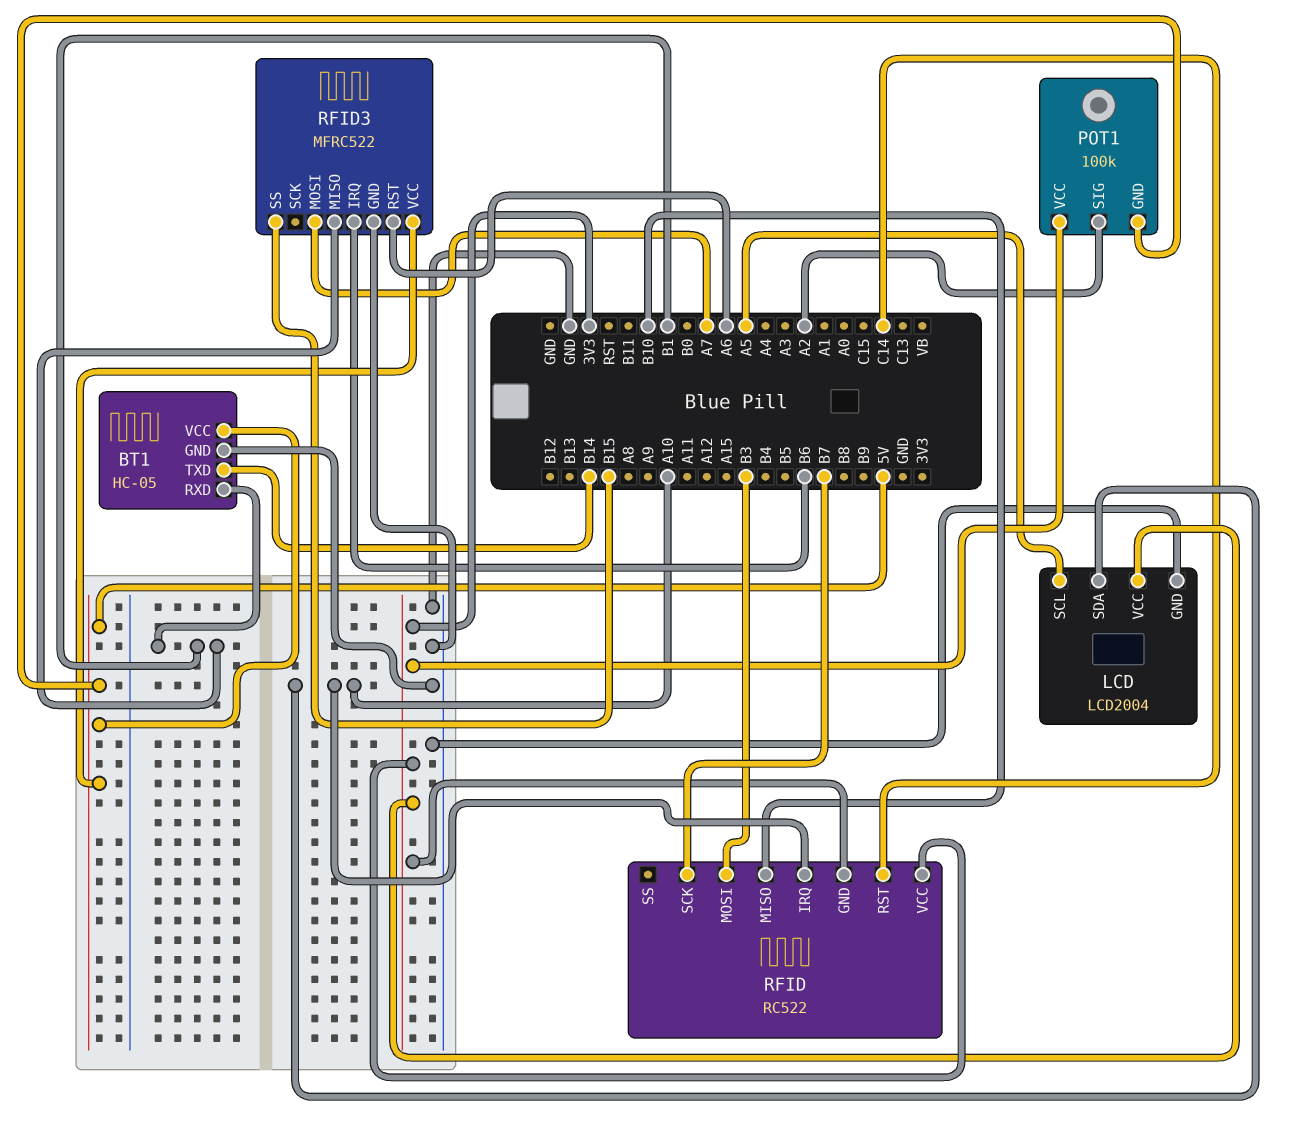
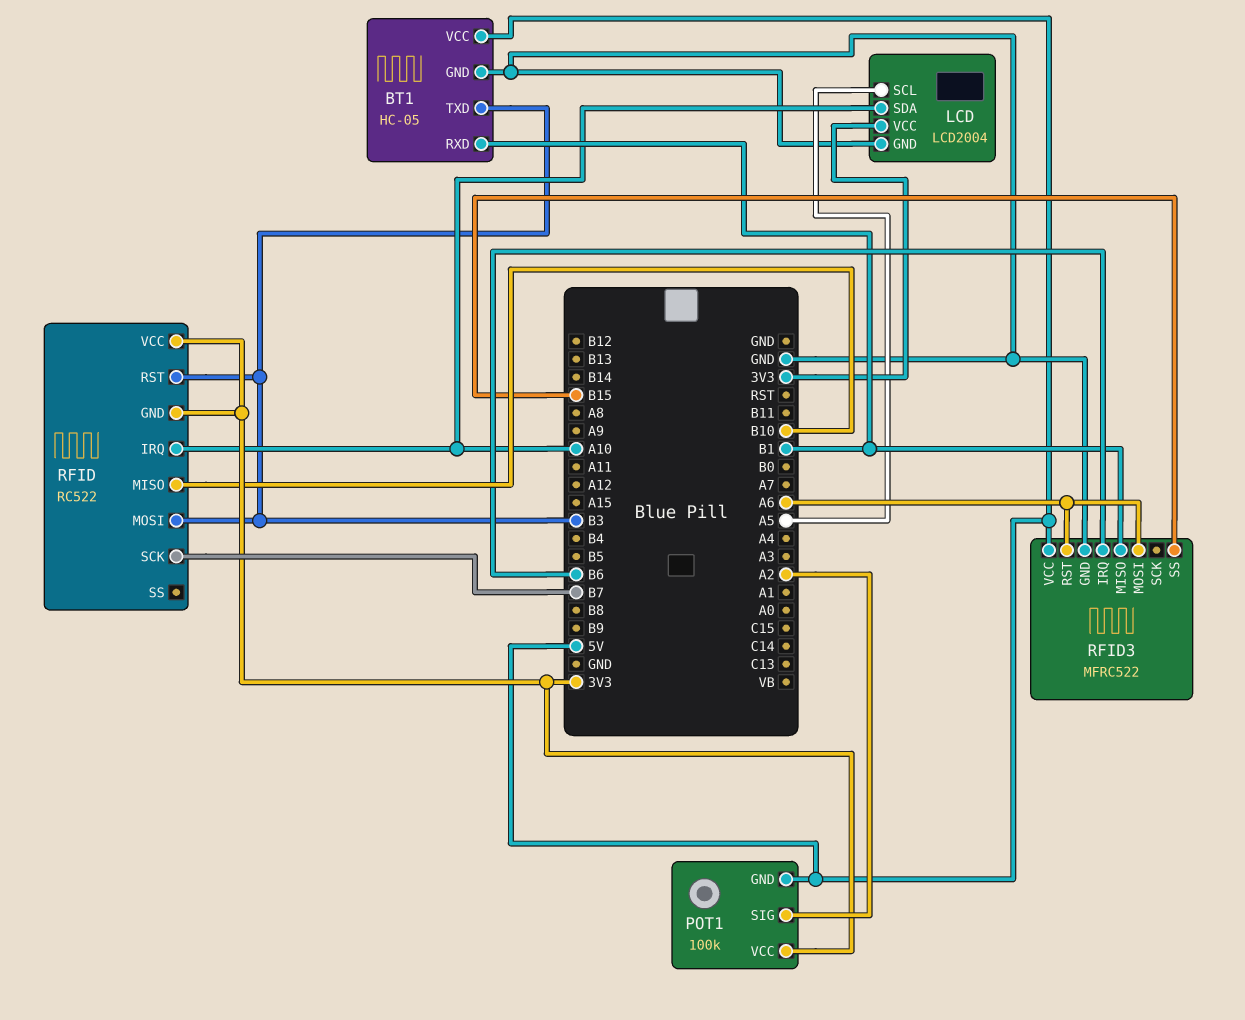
BT1 pin TXD: B14 -> B3
RFID pin RST: C14 -> B3
RFID3 pin MOSI: A7 -> A6

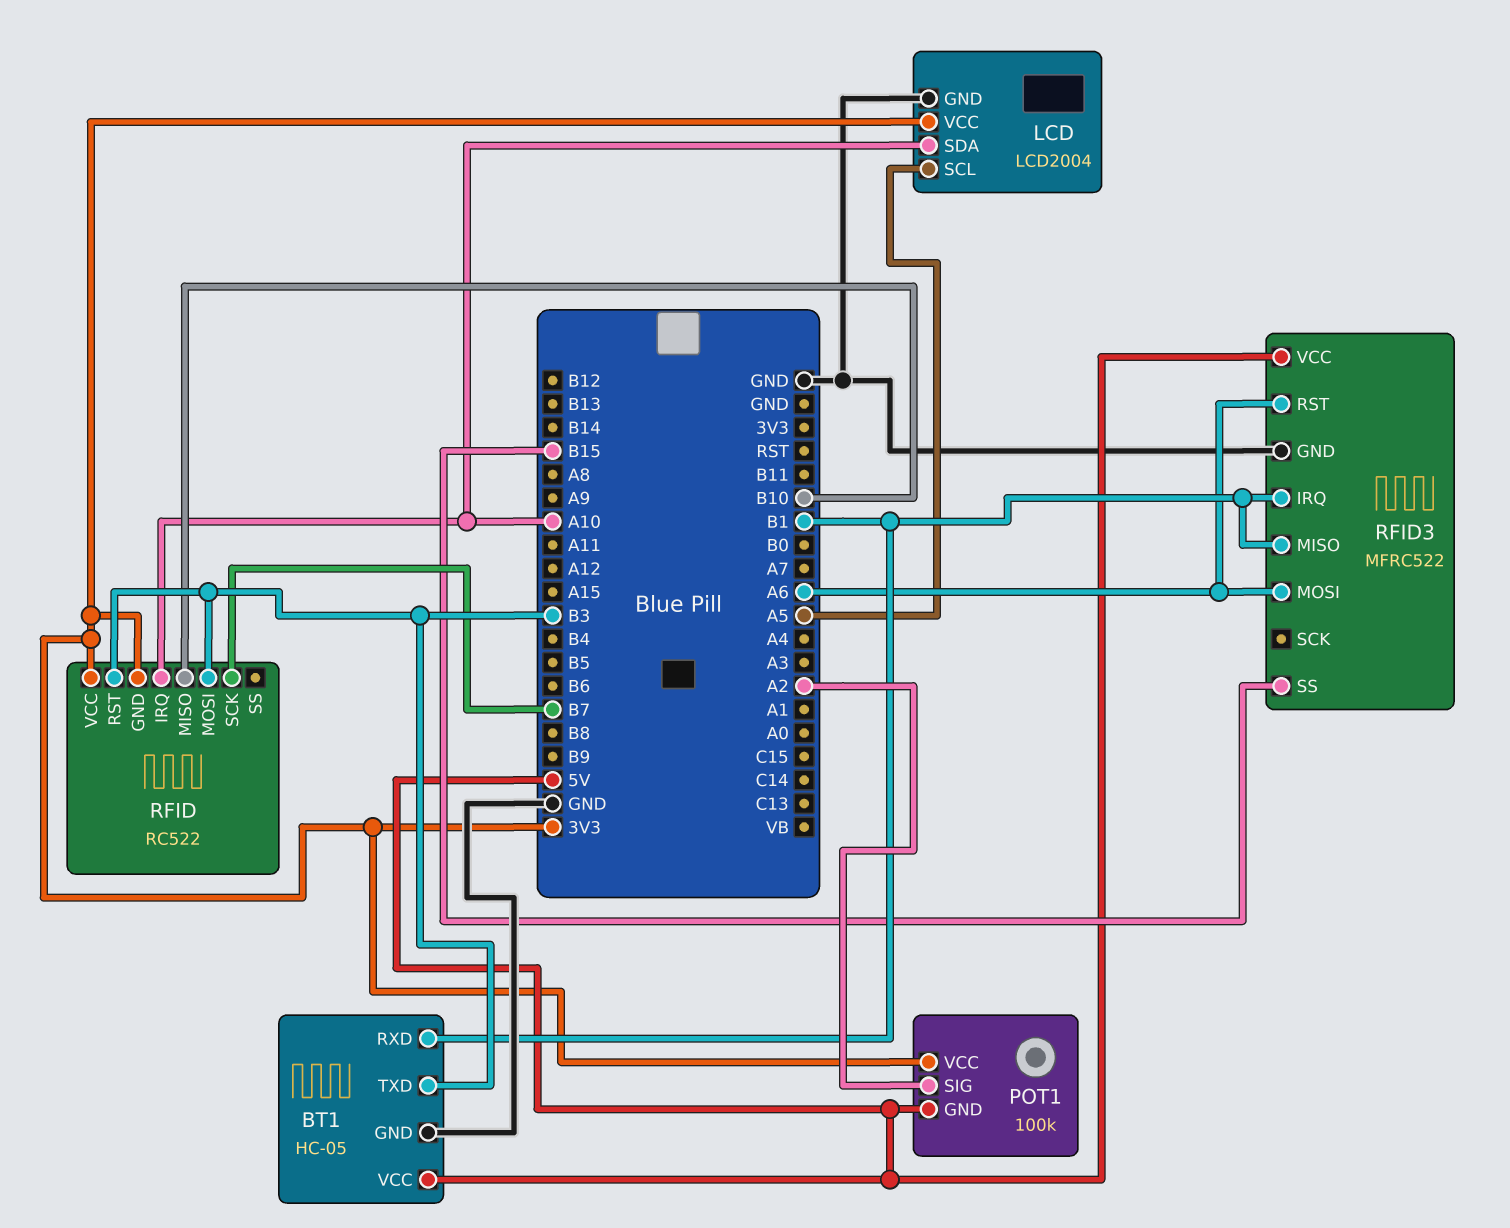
RFID3 pin IRQ: B6 -> B1

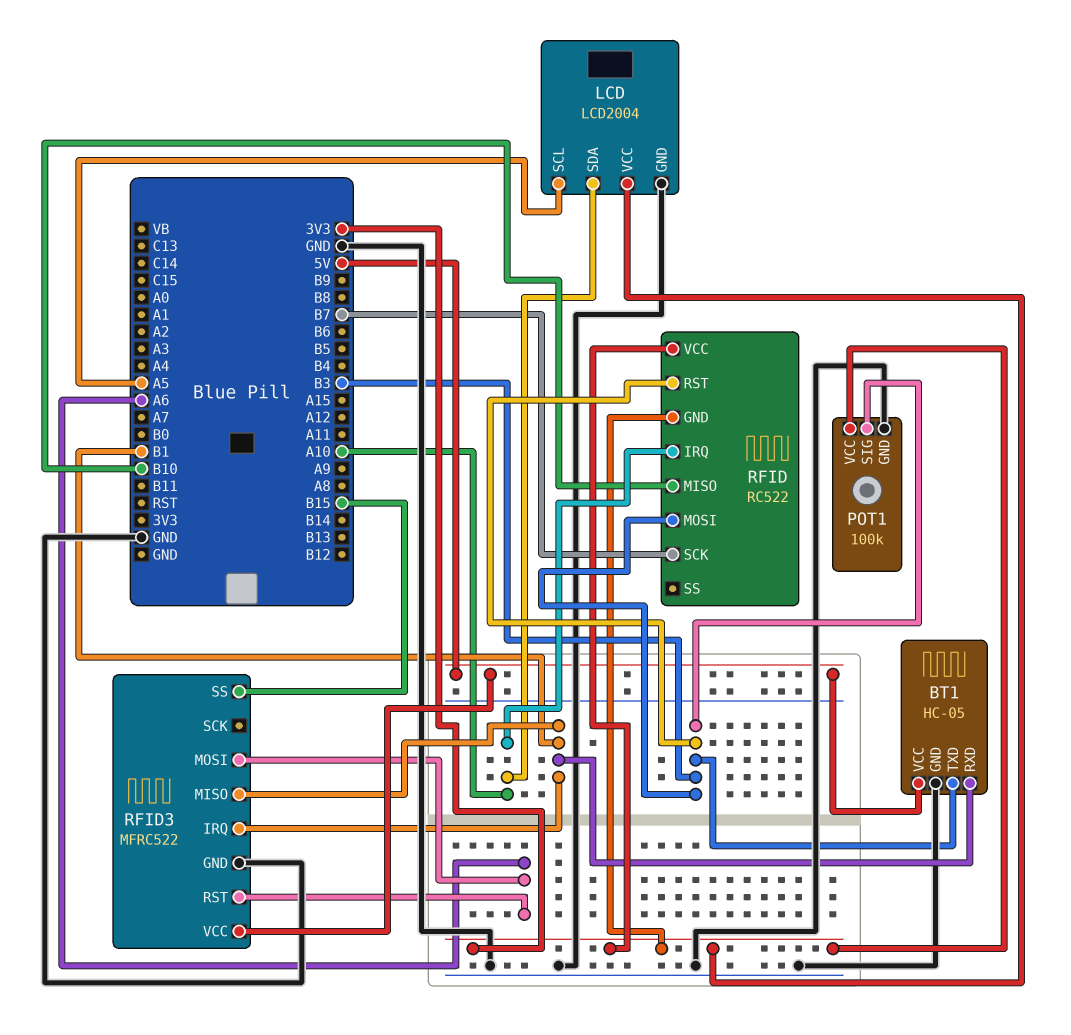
POT1 pin GND: 5V -> GND
POT1 pin SIG: A2 -> B3

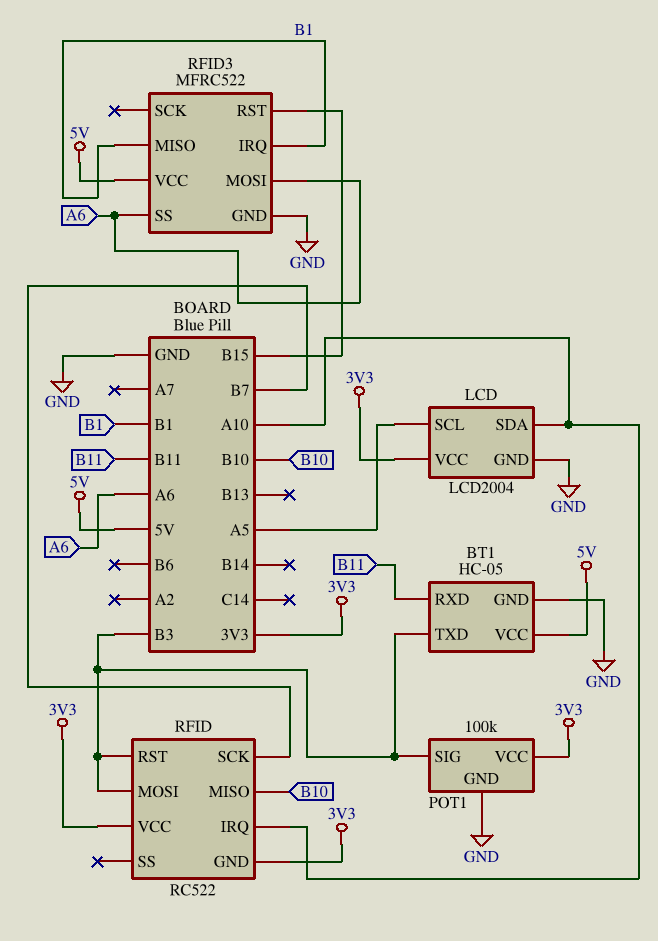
BT1 pin RXD: B1 -> B11
RFID3 pin RST: A6 -> B15
RFID3 pin SS: B15 -> A6

